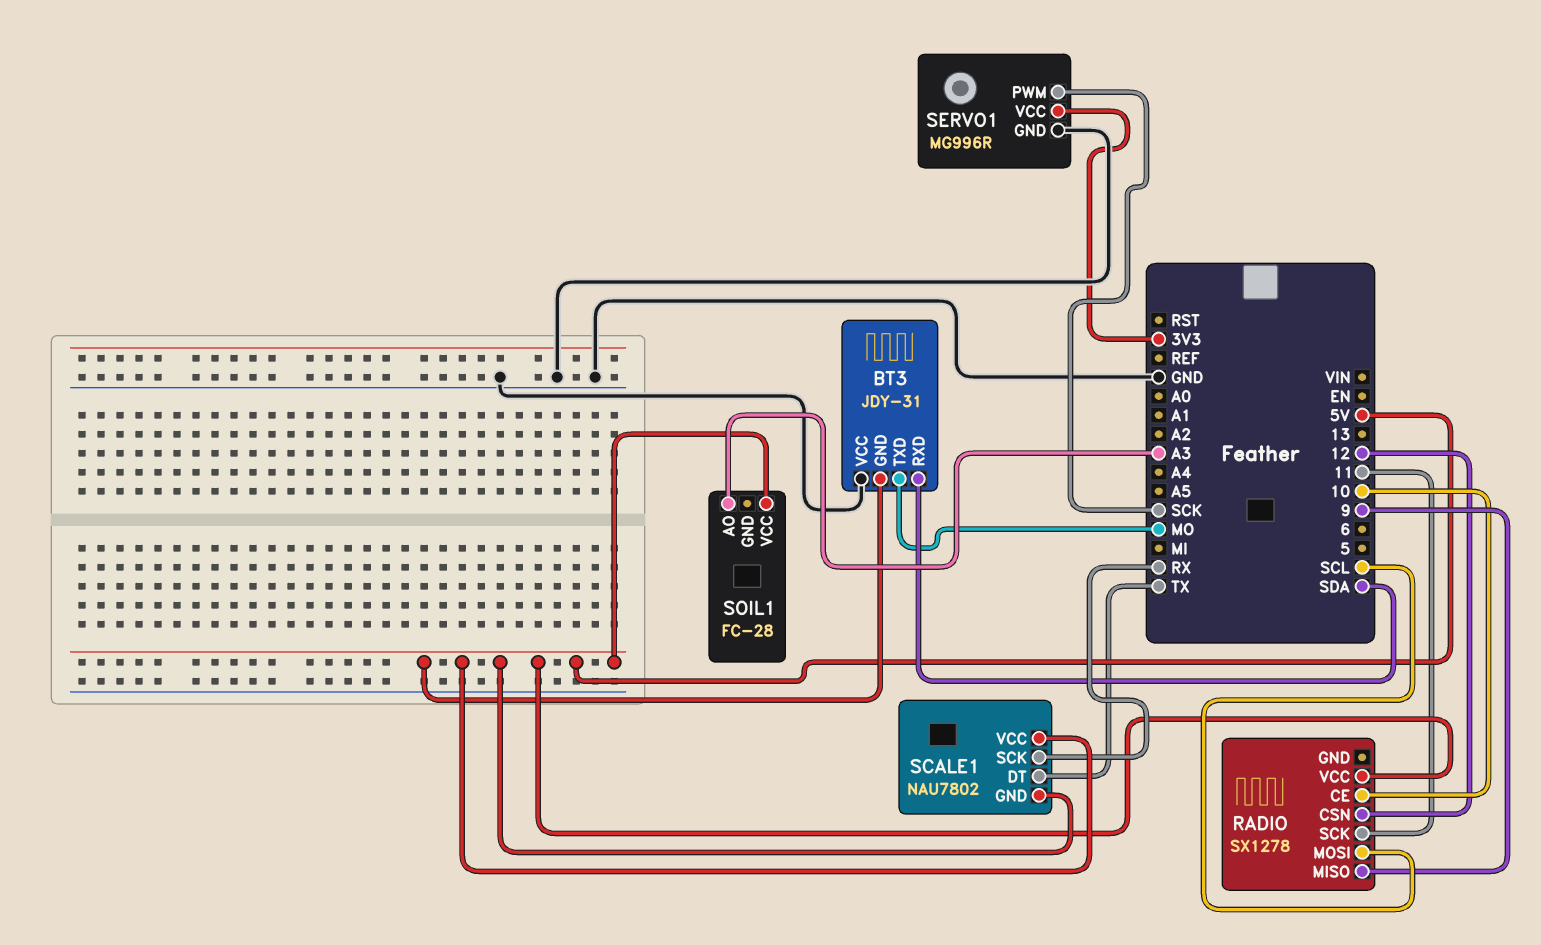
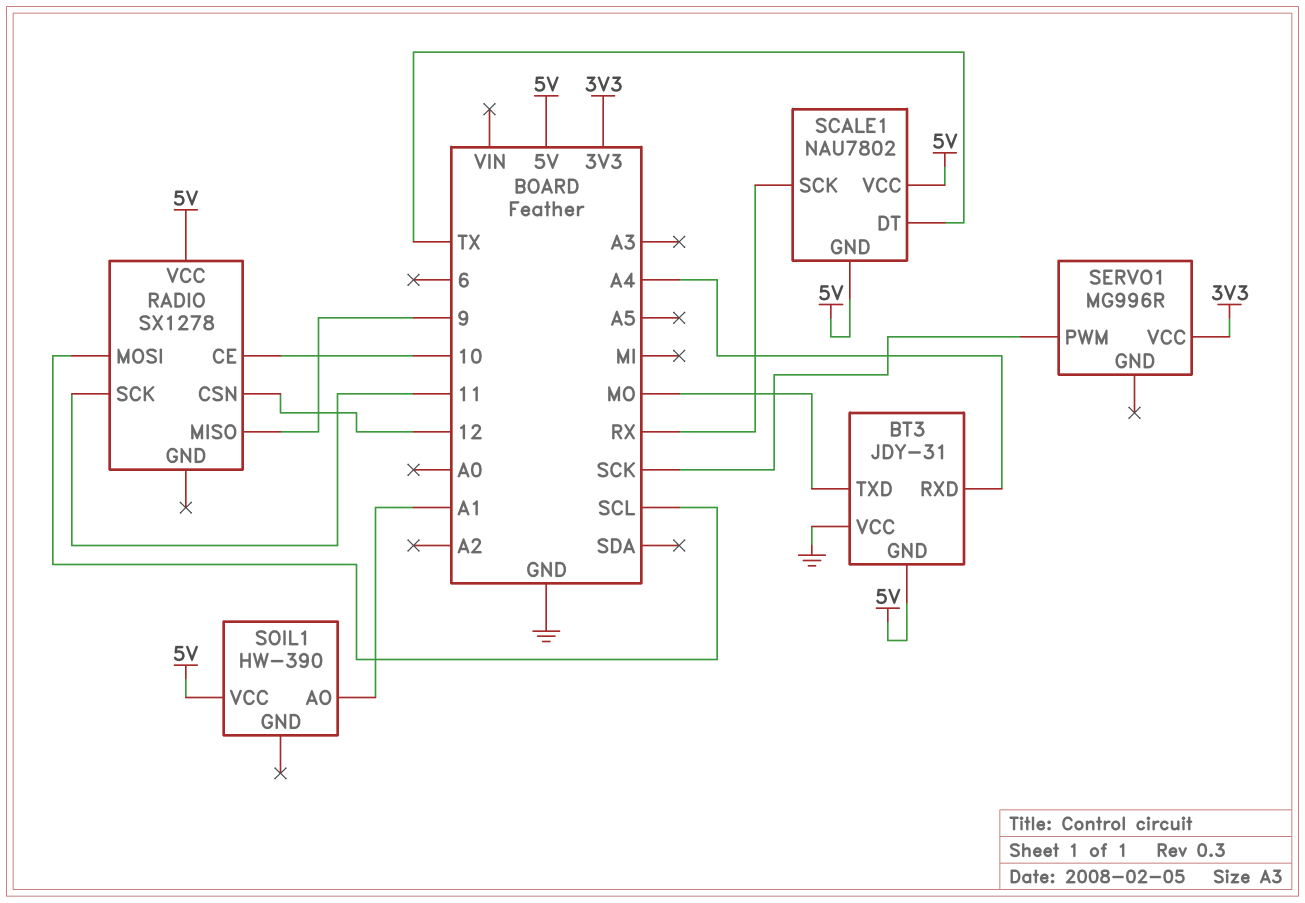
BT3 pin RXD: SDA -> A4
SERVO1 pin GND: GND -> none
SOIL1: FC-28 -> HW-390
SOIL1 pin AO: A3 -> A1

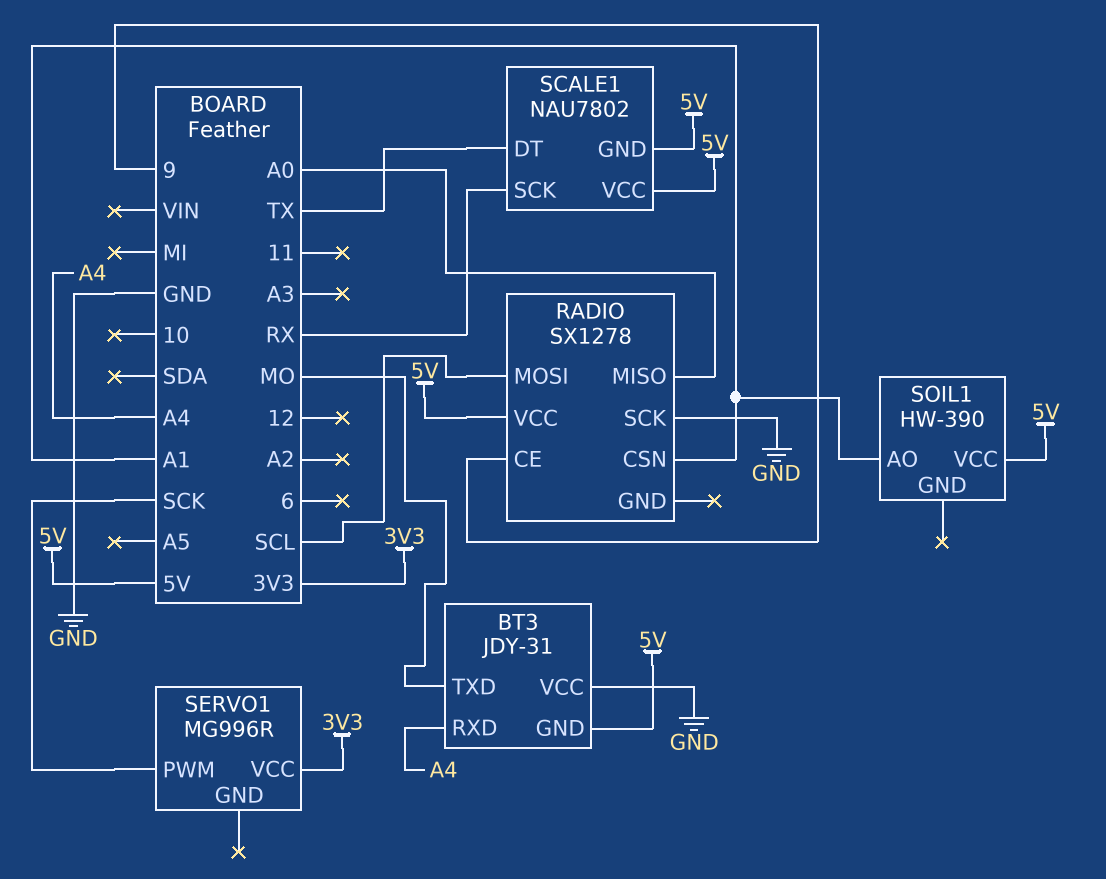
RADIO pin CE: 10 -> 9
RADIO pin CSN: 12 -> A1
RADIO pin MISO: 9 -> A0
RADIO pin SCK: 11 -> GND

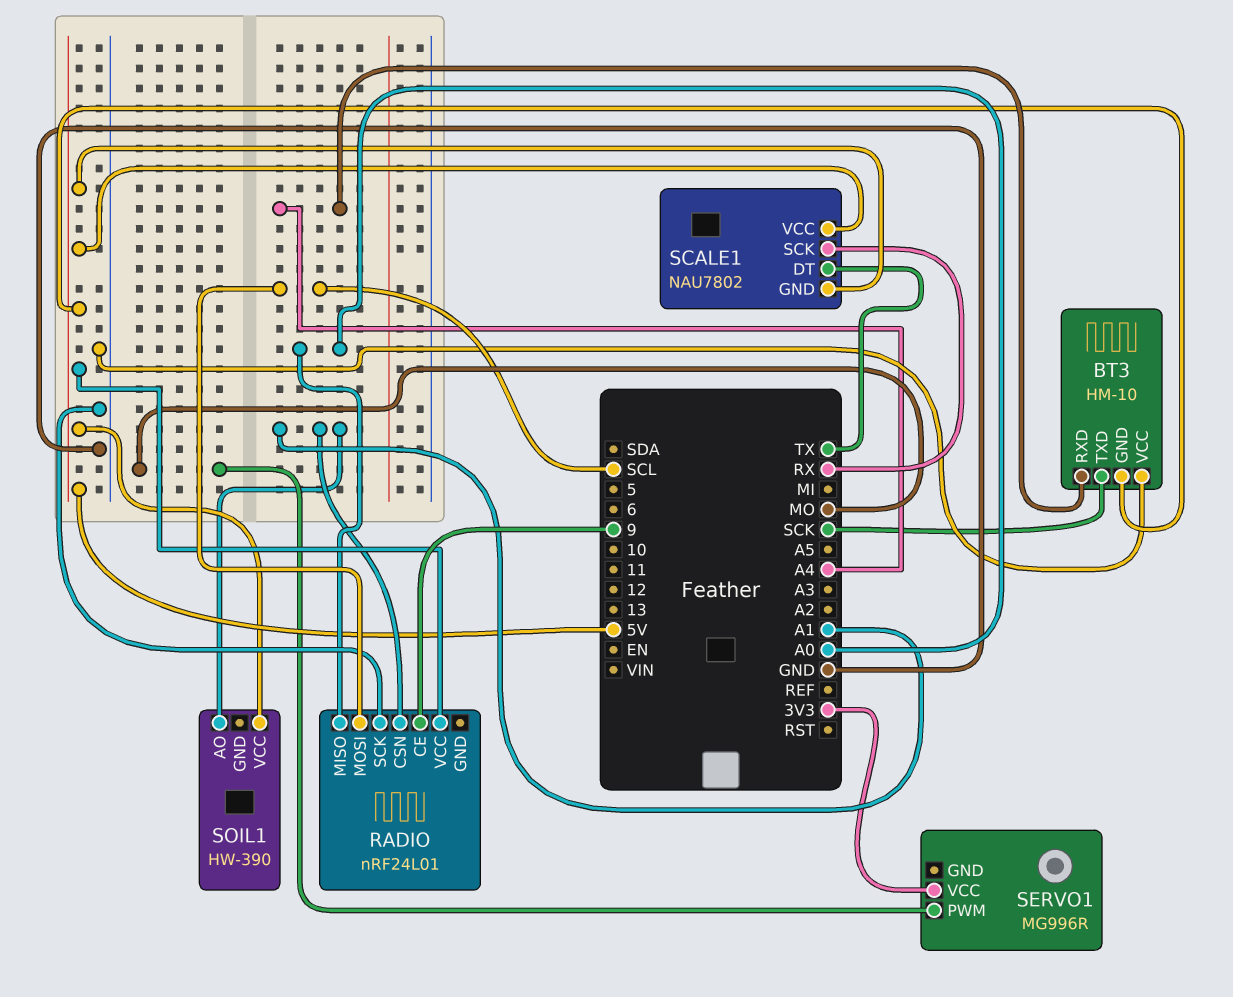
BT3: JDY-31 -> HM-10
BT3 pin TXD: MO -> SCK
RADIO: SX1278 -> nRF24L01
SERVO1 pin PWM: SCK -> MO

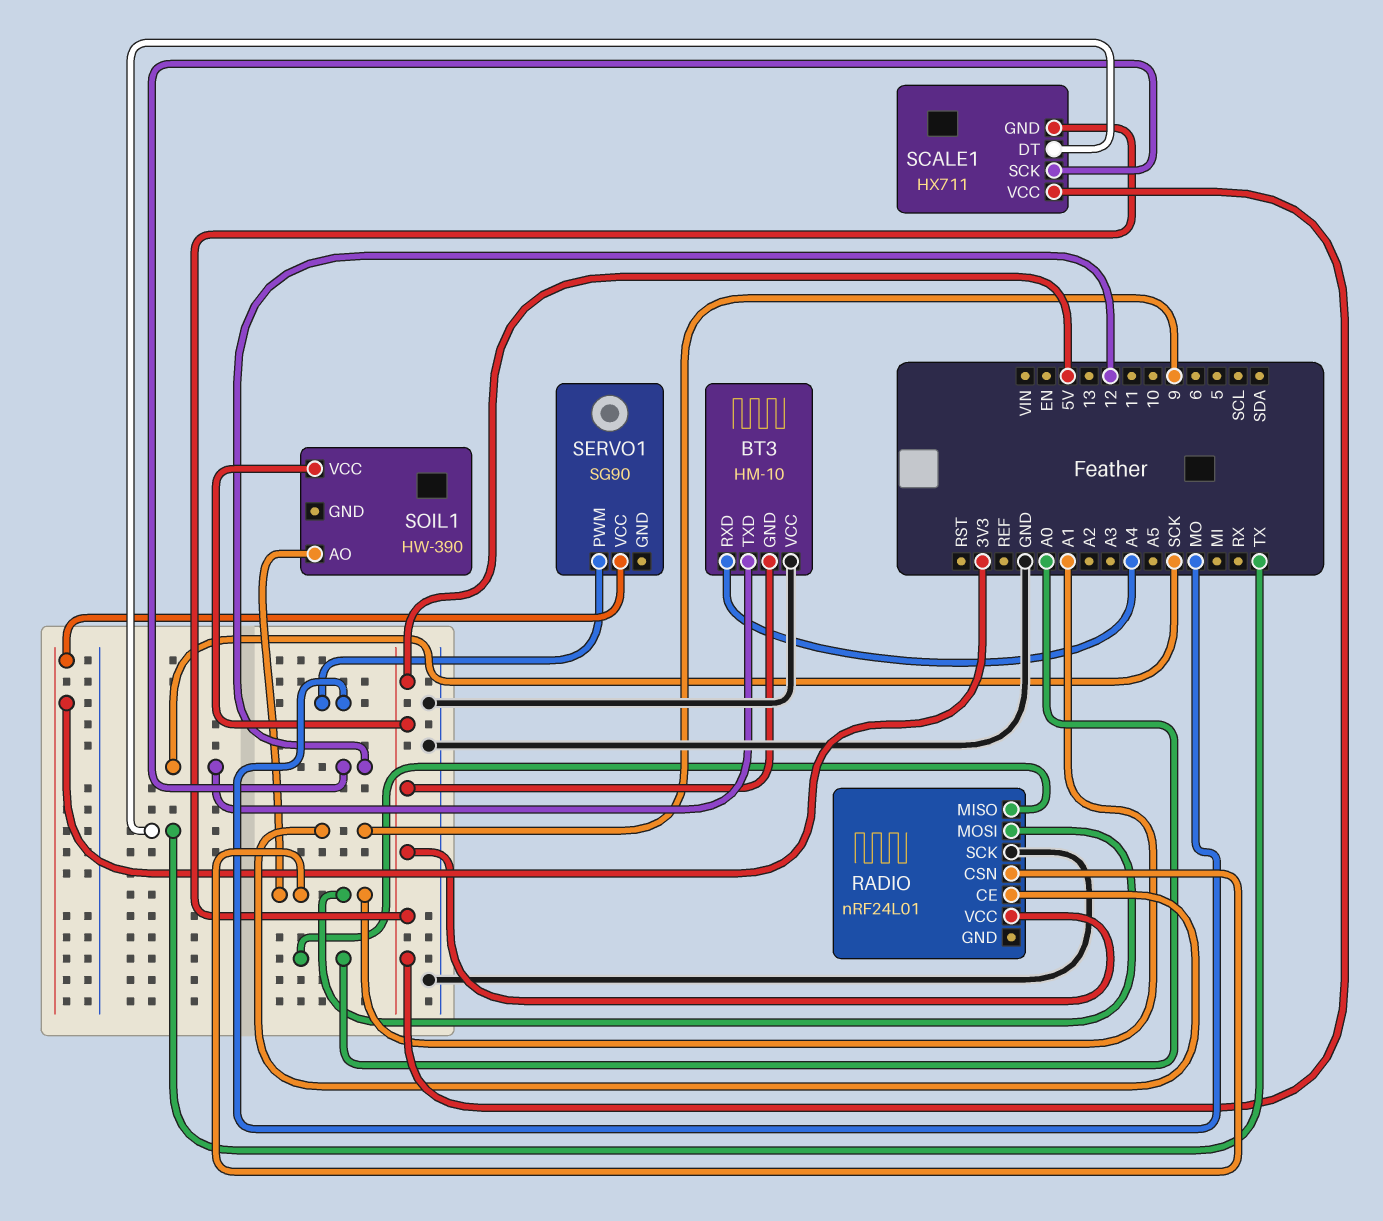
RADIO pin MOSI: SCL -> A1
SCALE1: NAU7802 -> HX711
SCALE1 pin SCK: RX -> 12
SERVO1: MG996R -> SG90

